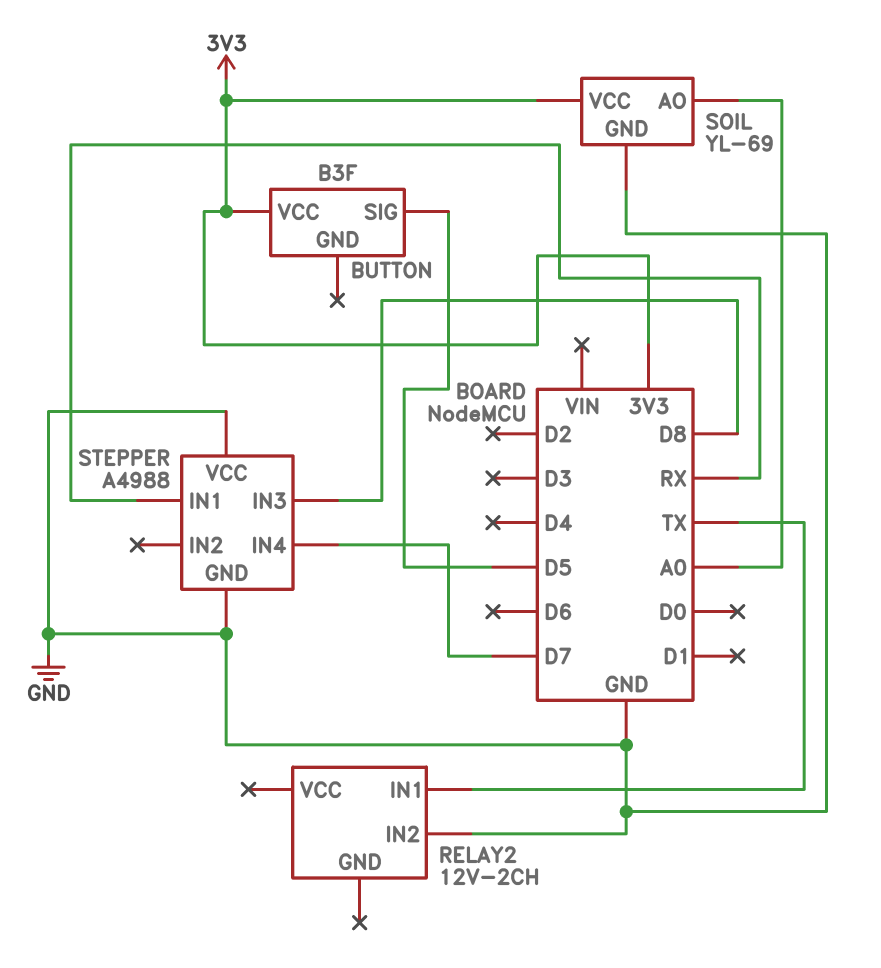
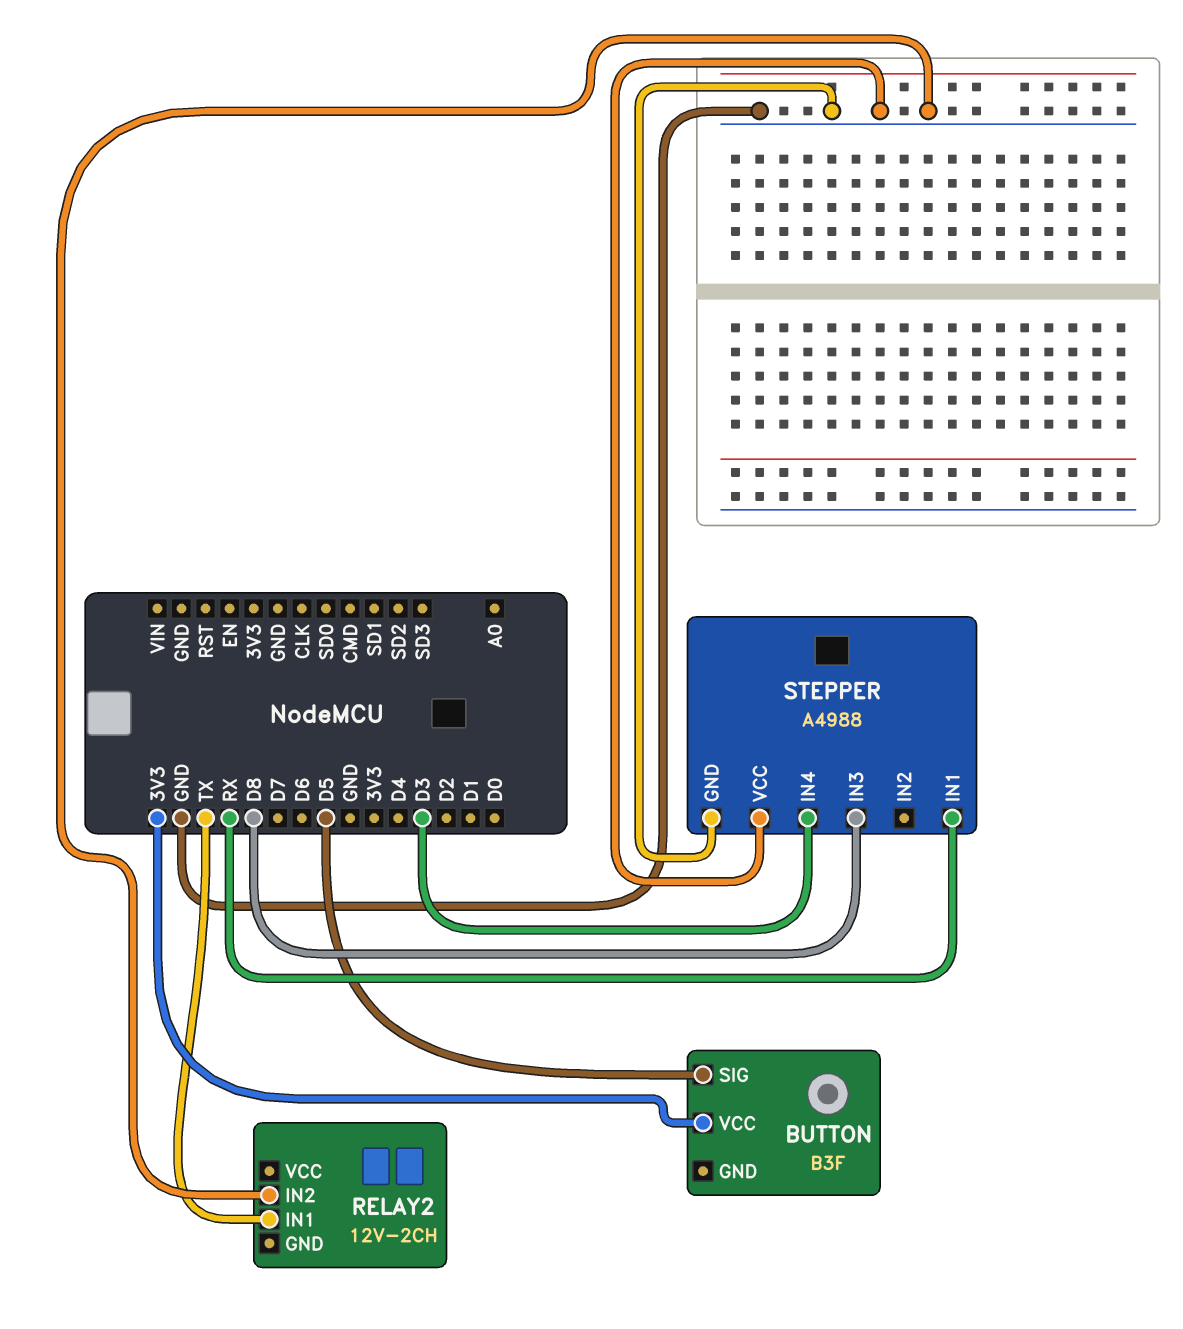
SOIL: YL-69 -> none
SOIL pin AO: A0 -> none
SOIL pin GND: GND -> none
SOIL pin VCC: 3V3 -> none
STEPPER pin IN4: D7 -> D3

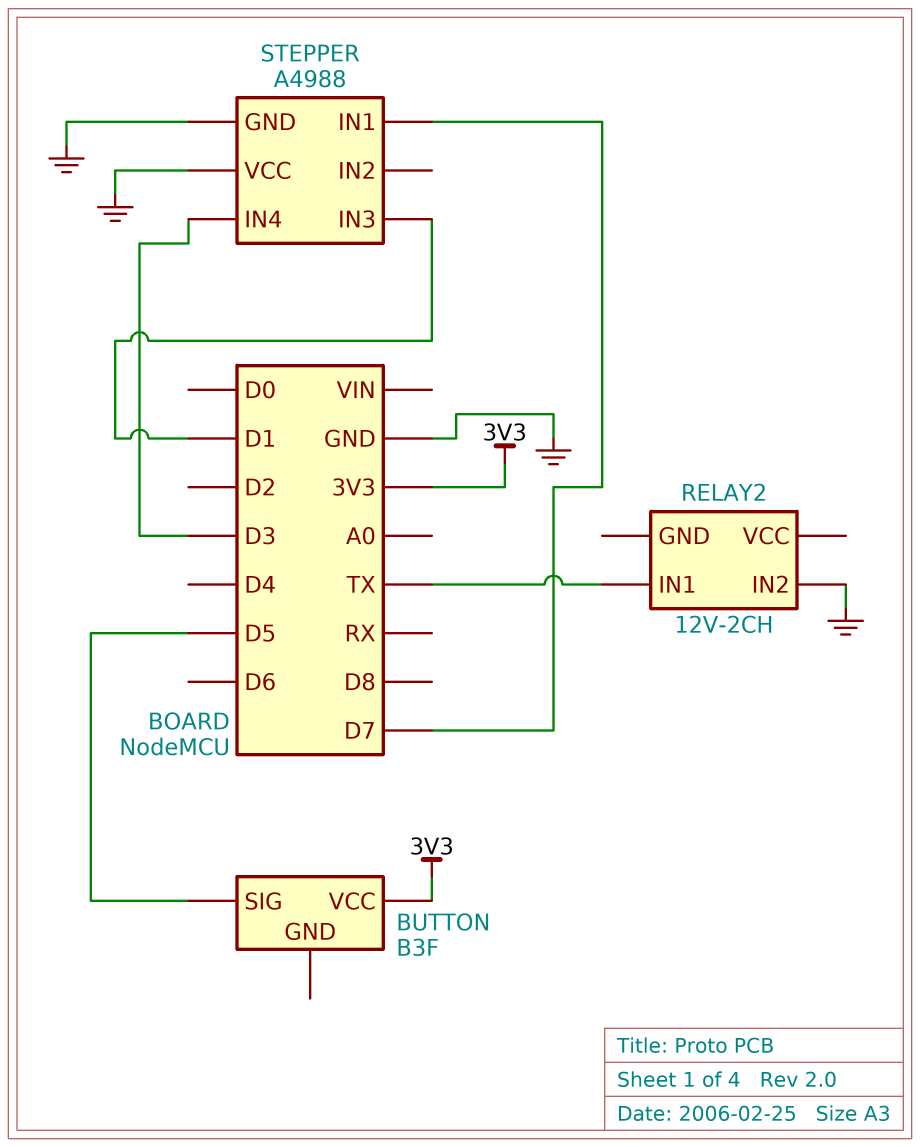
STEPPER pin IN1: RX -> D7
STEPPER pin IN3: D8 -> D1

